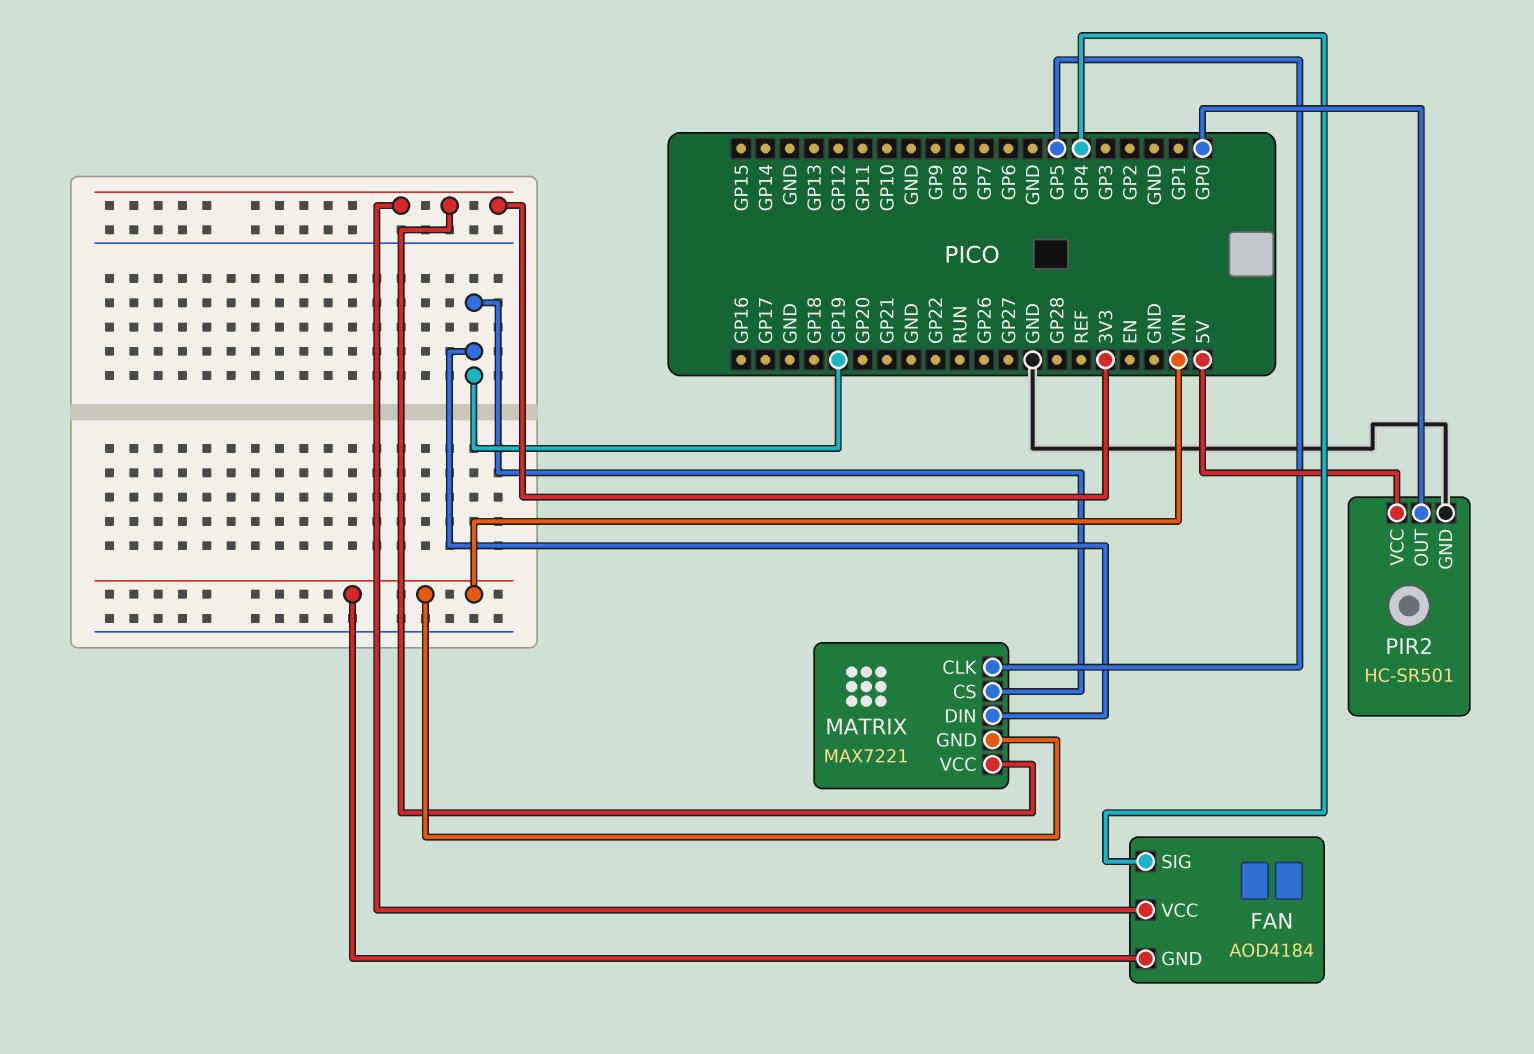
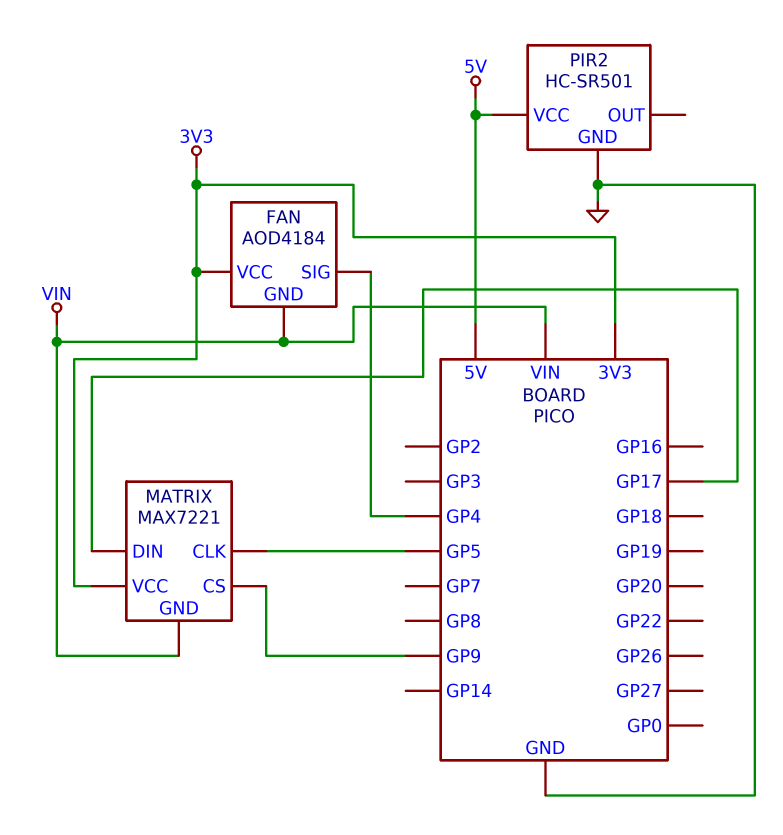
MATRIX pin CS: GP19 -> GP9
MATRIX pin DIN: GP19 -> GP17
PIR2 pin OUT: GP0 -> none

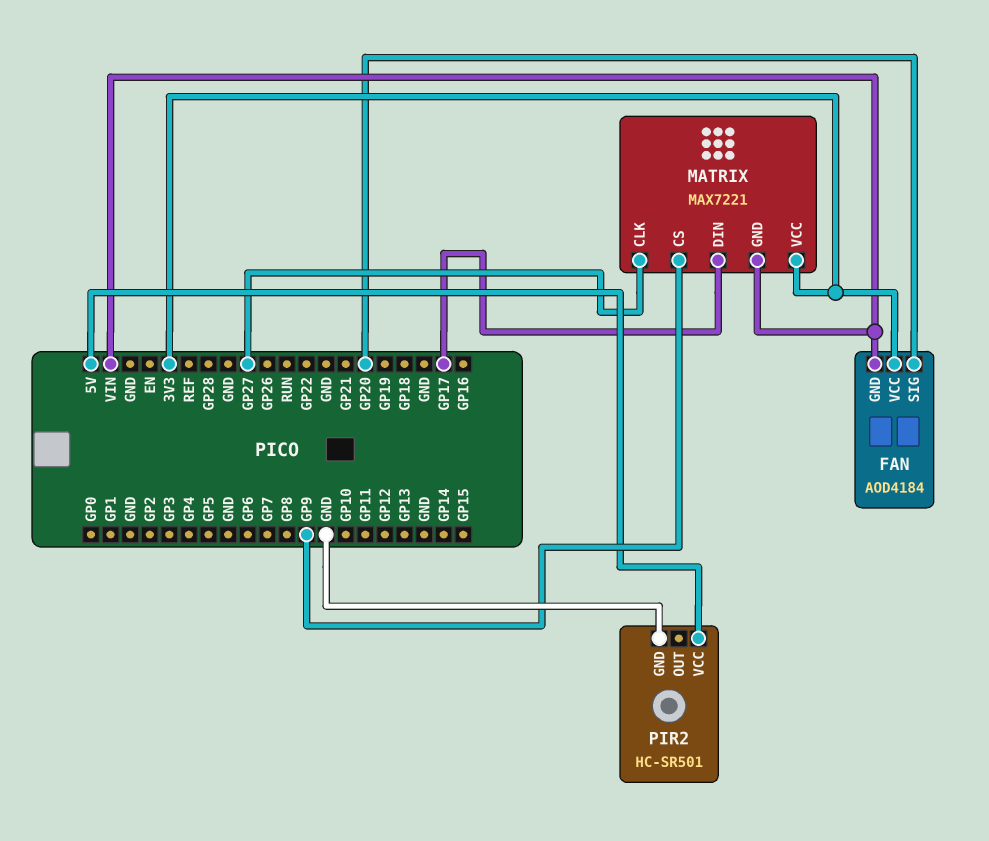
FAN pin SIG: GP4 -> GP20
MATRIX pin CLK: GP5 -> GP27

